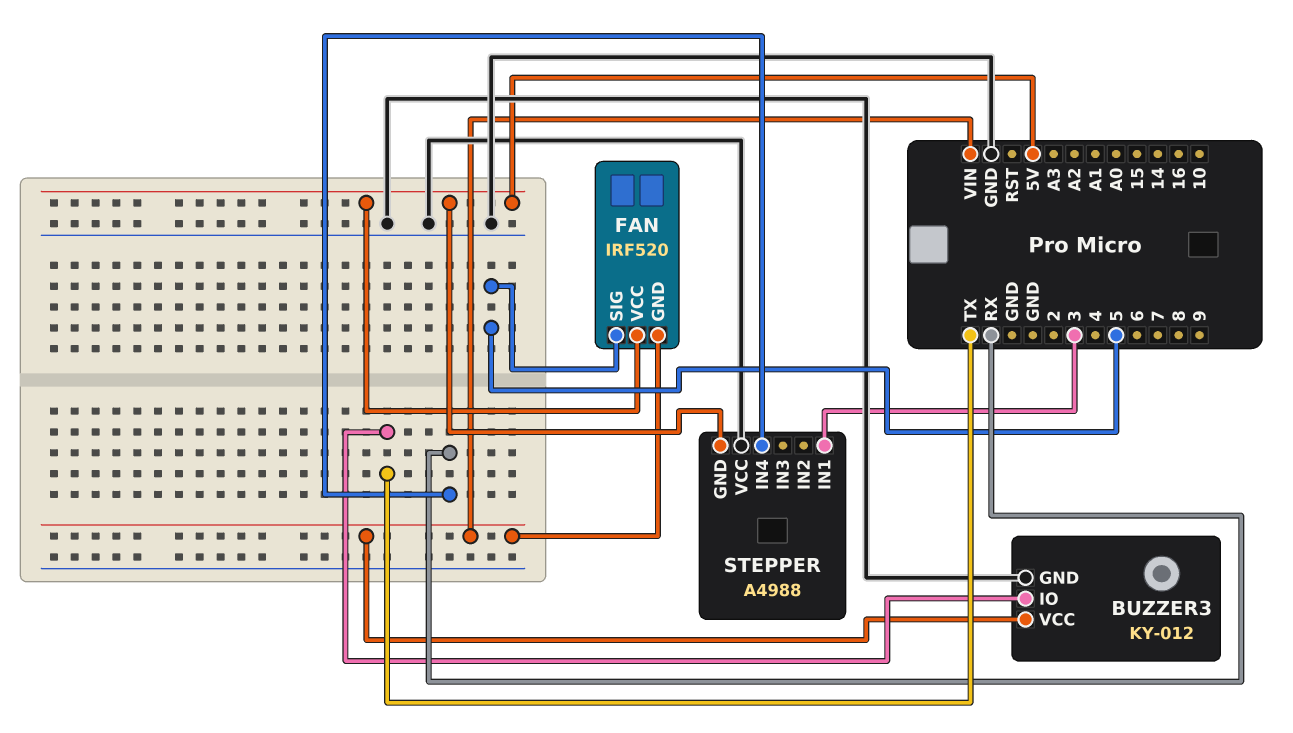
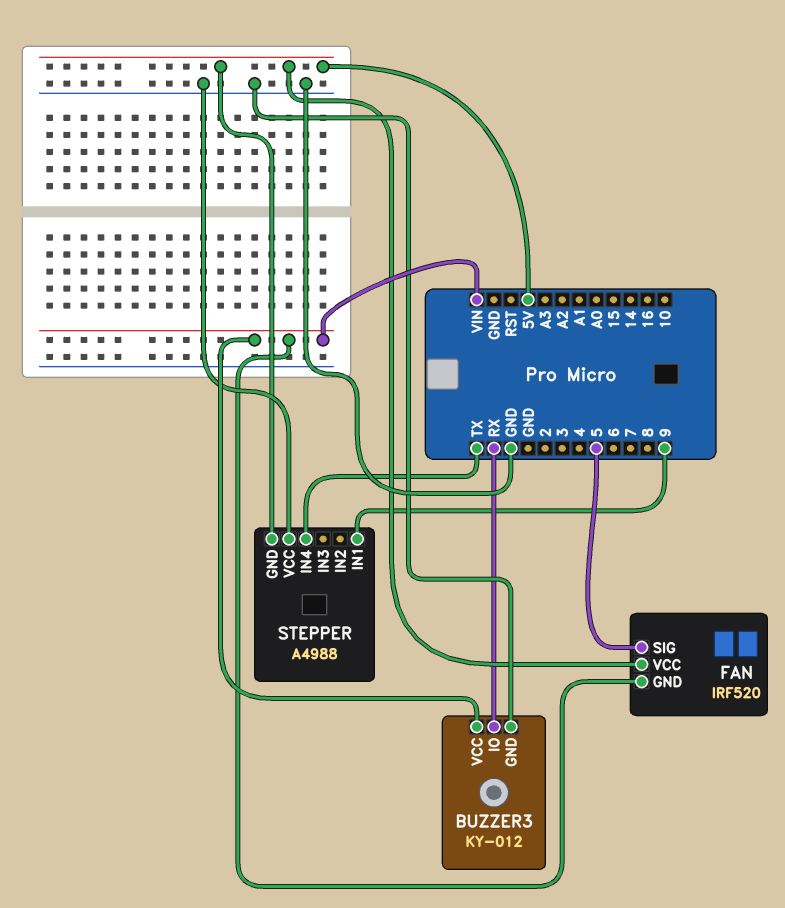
BUZZER3 pin IO: TX -> RX
STEPPER pin IN1: 3 -> 9
STEPPER pin IN4: RX -> TX

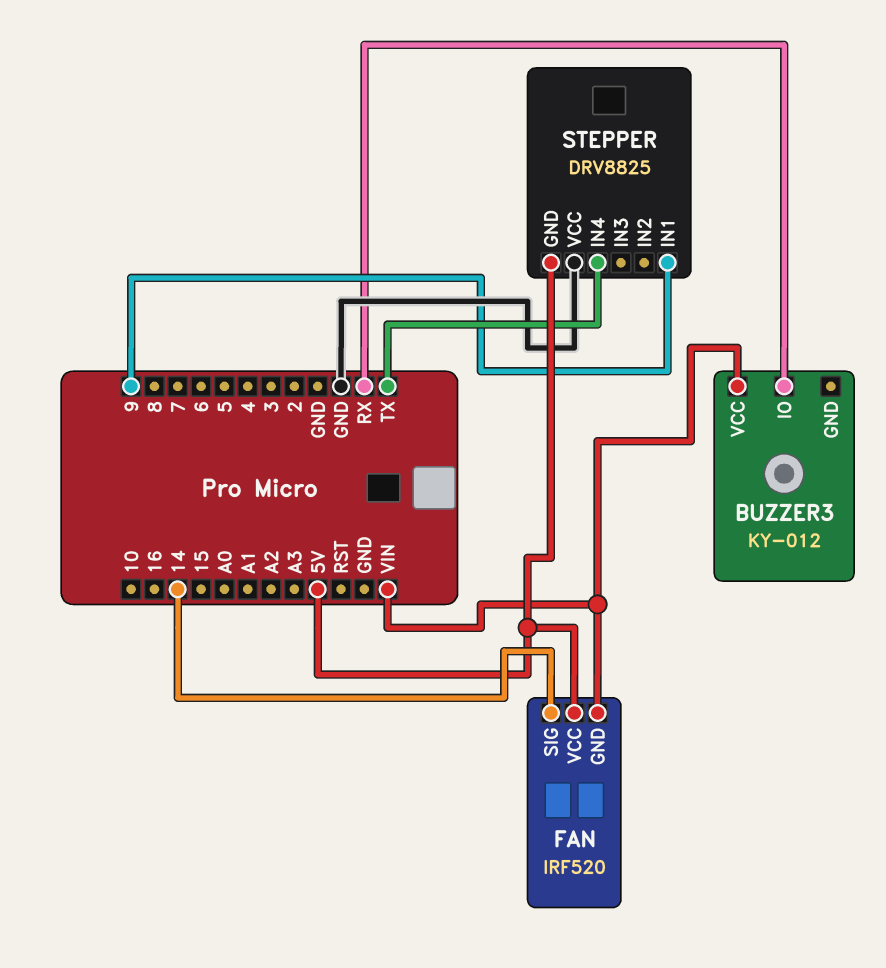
BUZZER3 pin GND: GND -> none
FAN pin SIG: 5 -> 14
STEPPER: A4988 -> DRV8825

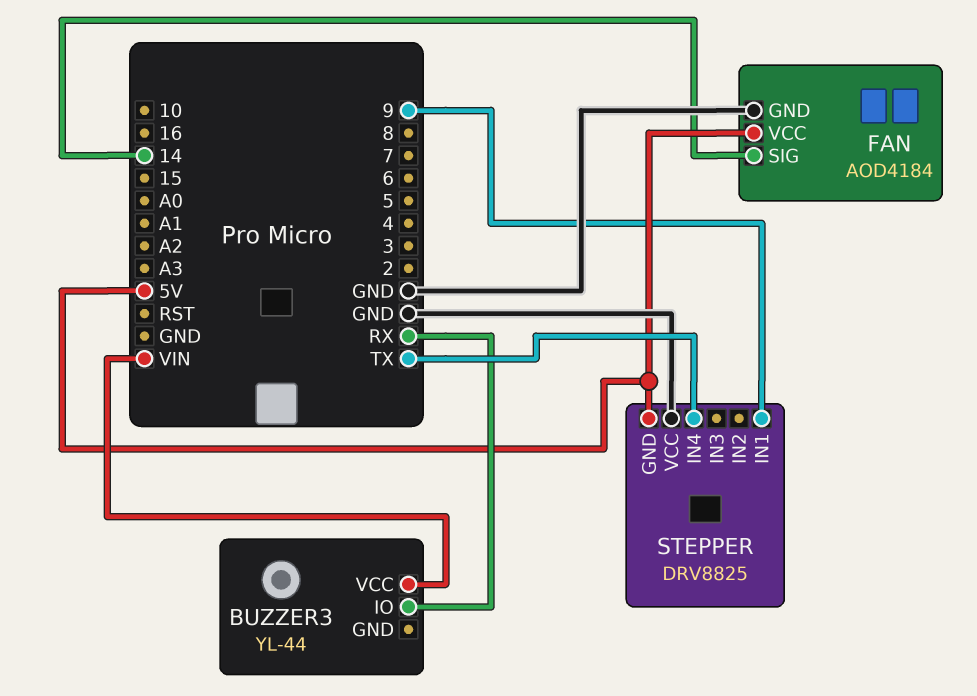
BUZZER3: KY-012 -> YL-44
FAN: IRF520 -> AOD4184
FAN pin GND: VIN -> GND

